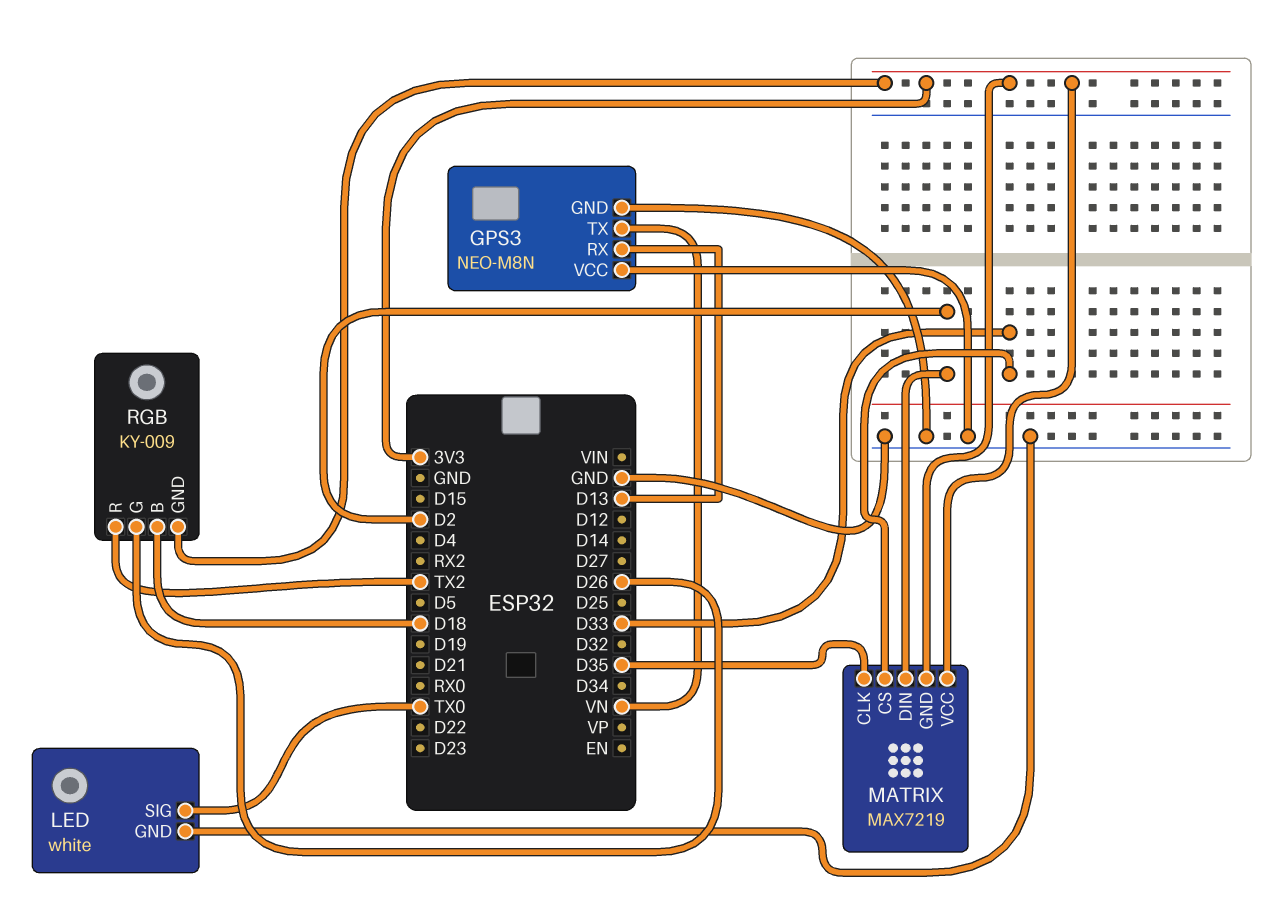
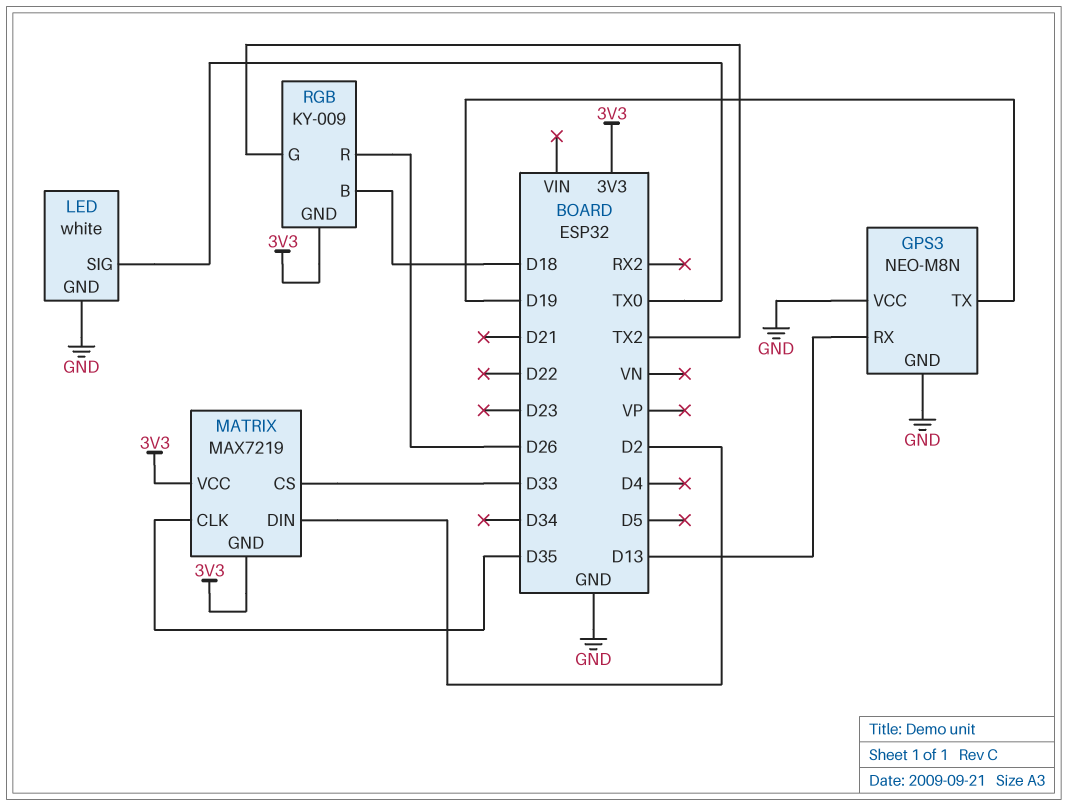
GPS3 pin TX: VN -> D19
RGB pin G: D26 -> TX2
RGB pin R: TX2 -> D26

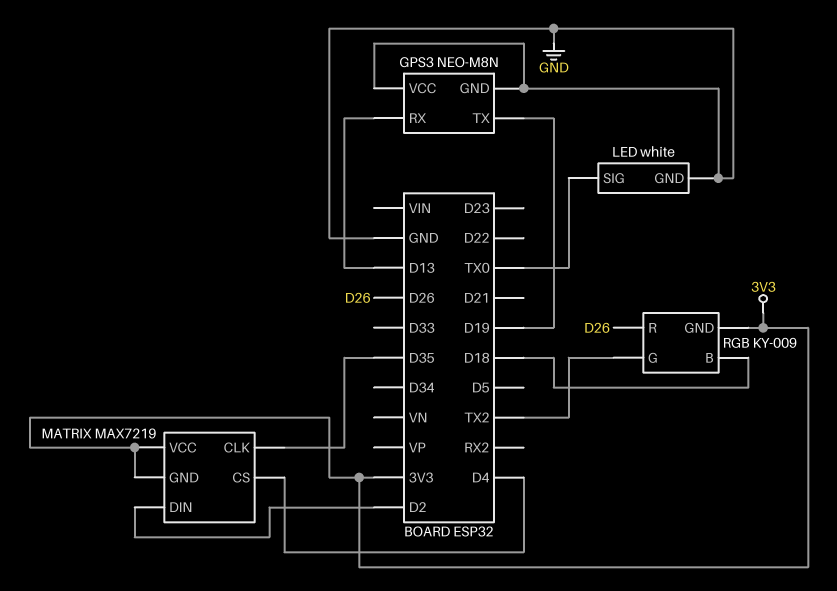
MATRIX pin CS: D33 -> D4

